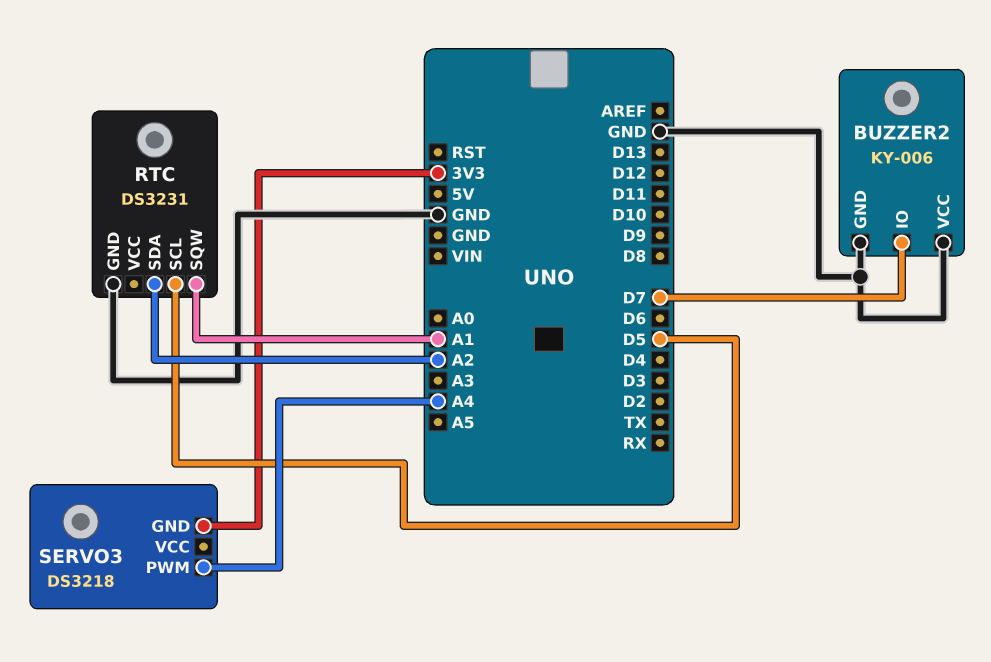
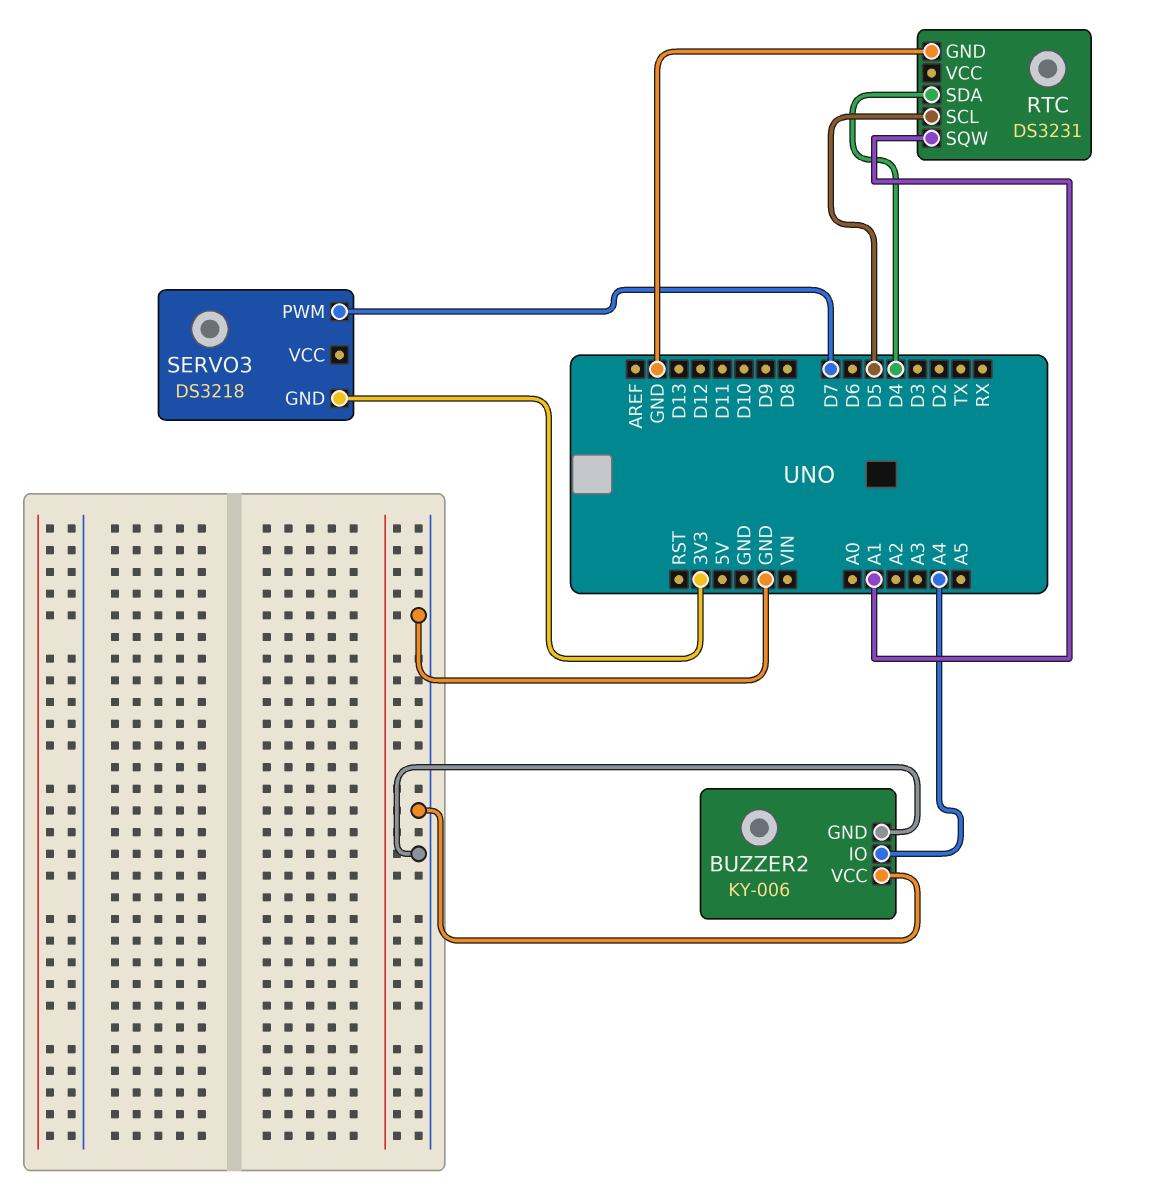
BUZZER2 pin IO: D7 -> A4
RTC pin SDA: A2 -> D4
SERVO3 pin PWM: A4 -> D7

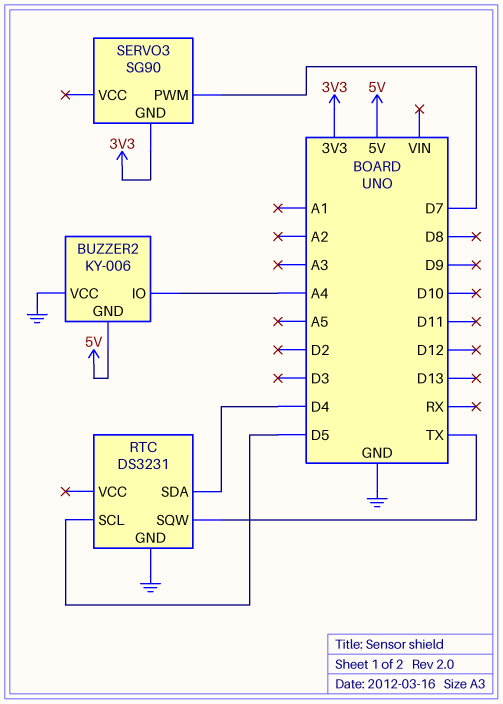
BUZZER2 pin GND: GND -> 5V
RTC pin SQW: A1 -> TX
SERVO3: DS3218 -> SG90

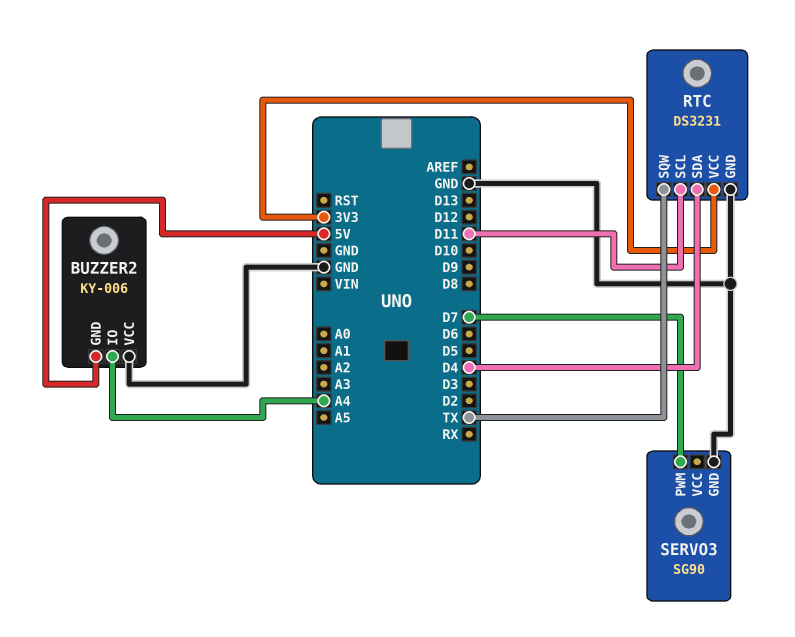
RTC pin SCL: D5 -> D11
RTC pin VCC: none -> 3V3
SERVO3 pin GND: 3V3 -> GND

